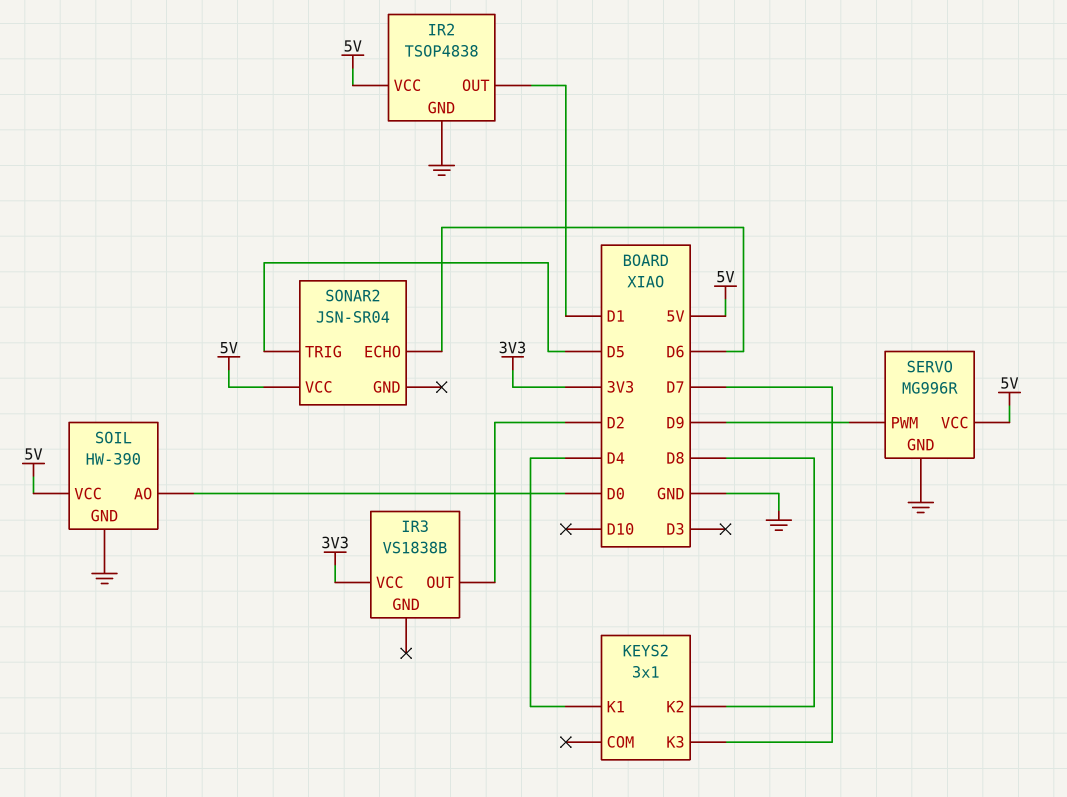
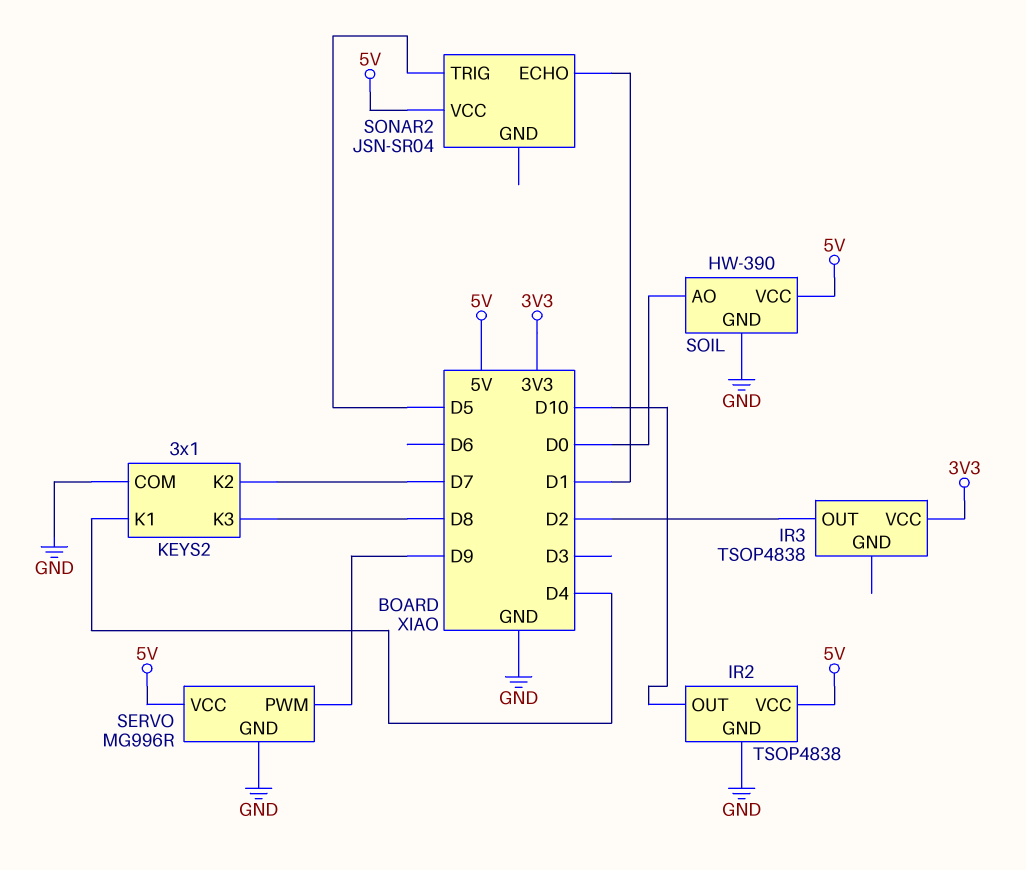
IR2 pin OUT: D1 -> D10
IR3: VS1838B -> TSOP4838
KEYS2 pin COM: none -> GND
KEYS2 pin K2: D8 -> D7
KEYS2 pin K3: D7 -> D8
SONAR2 pin ECHO: D6 -> D1

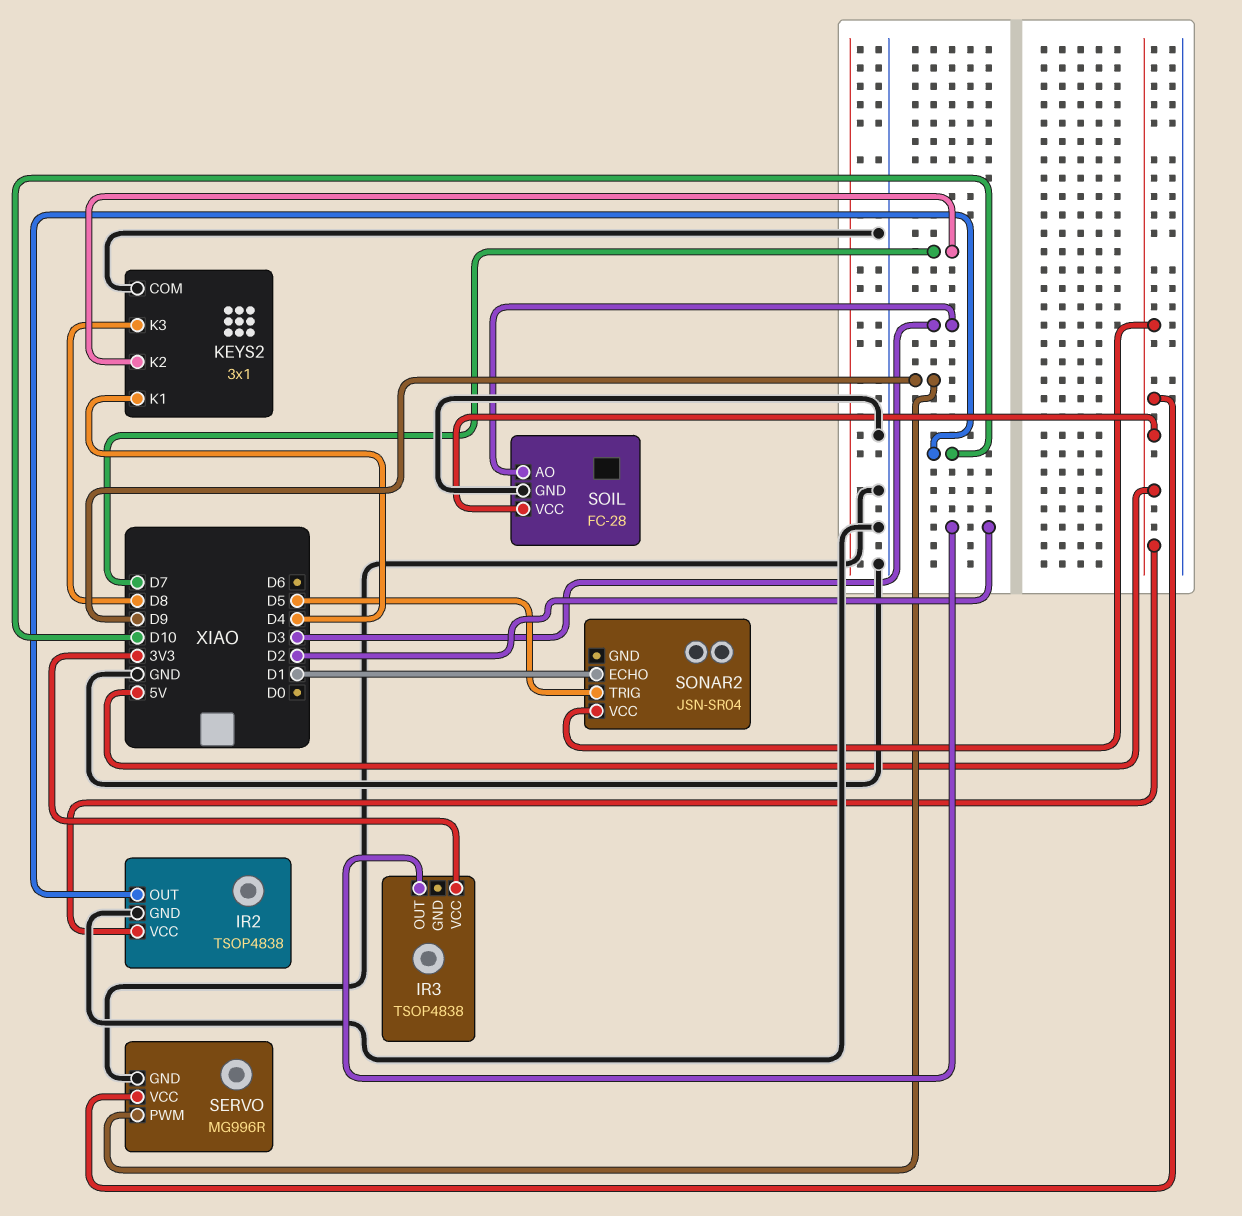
SOIL: HW-390 -> FC-28
SOIL pin AO: D0 -> D3

